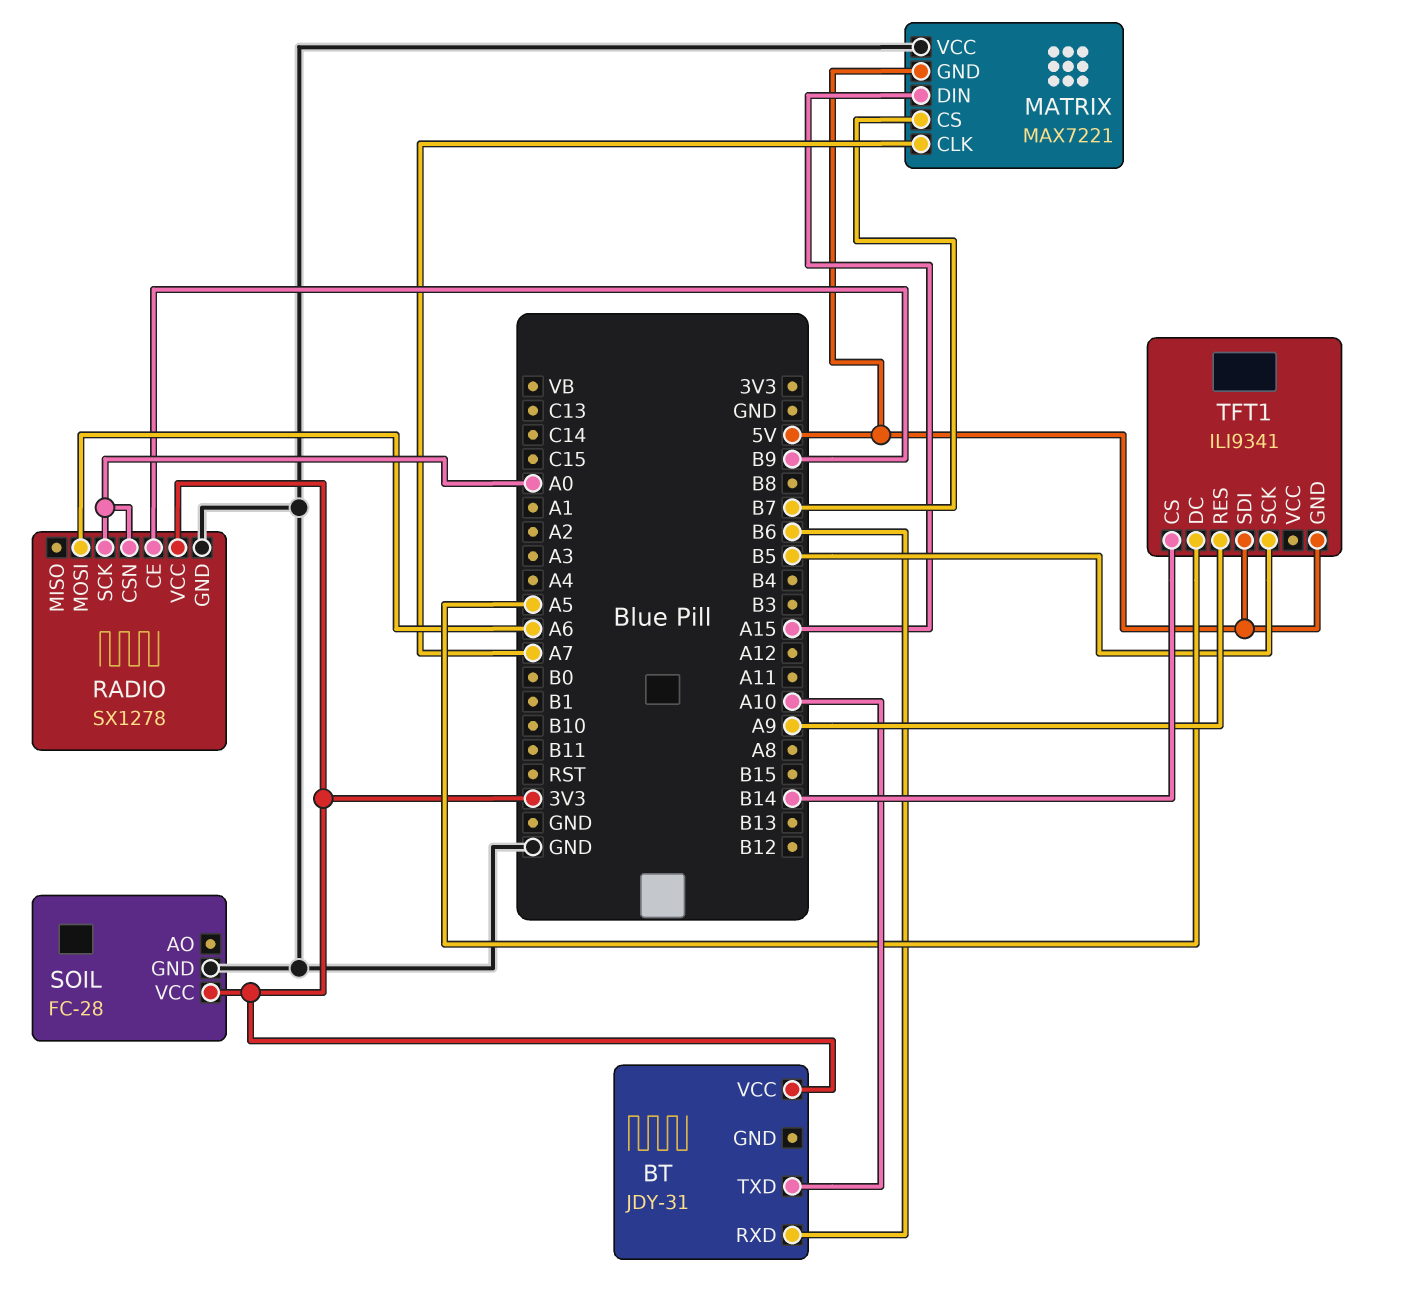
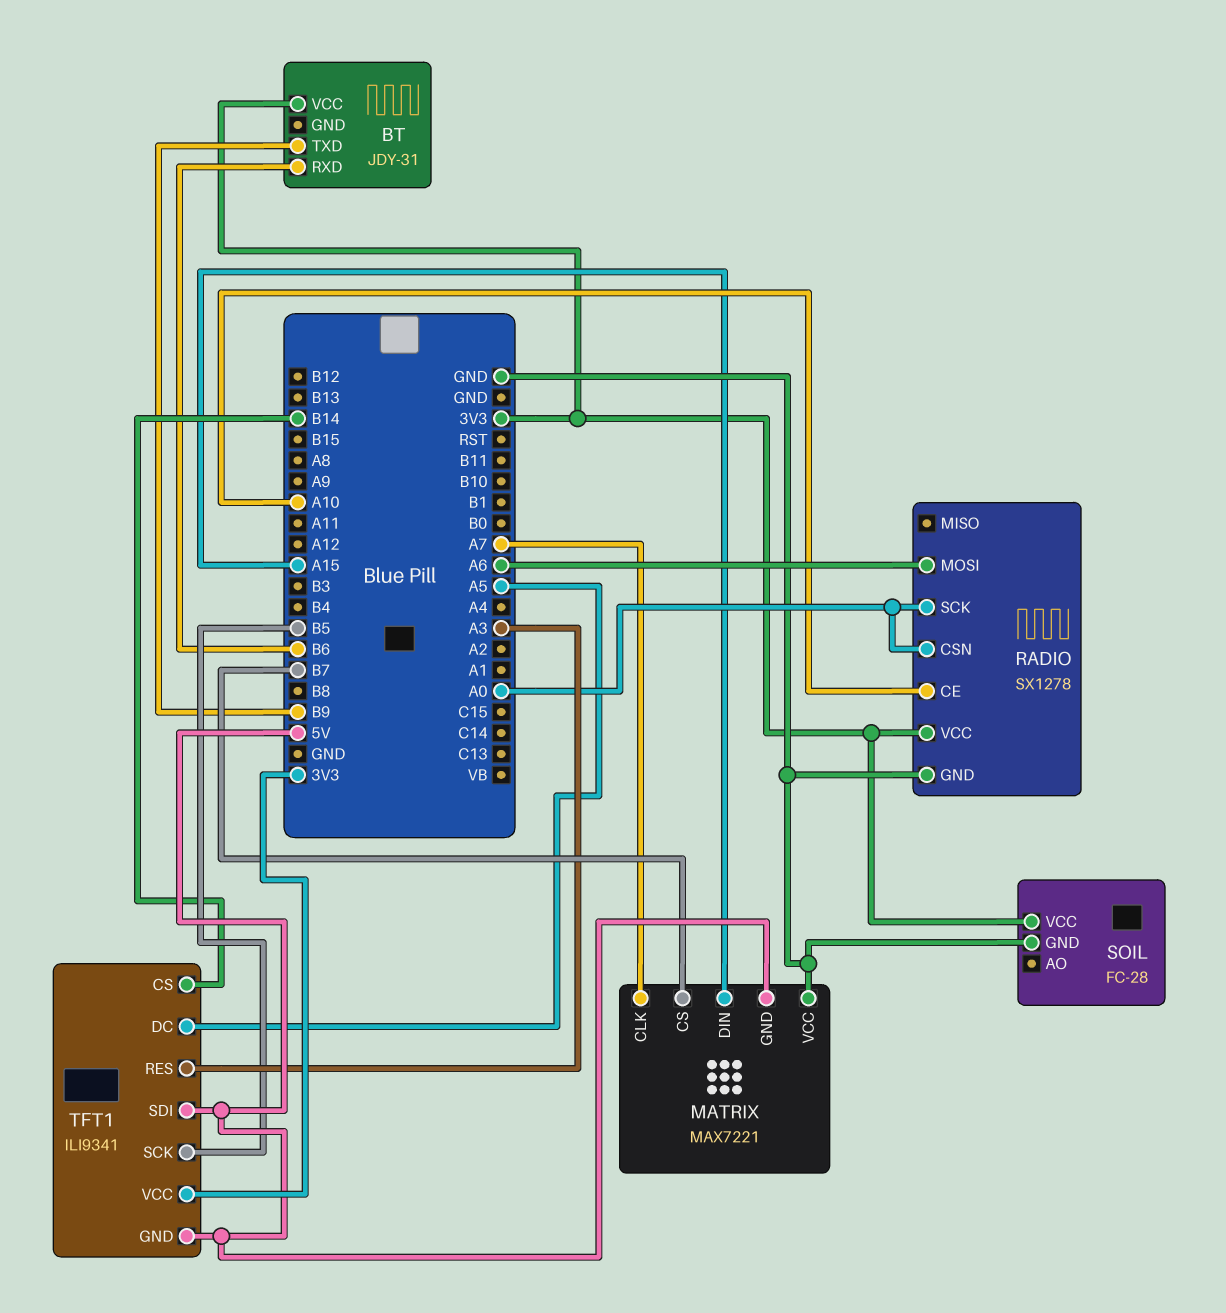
BT pin TXD: A10 -> B9
RADIO pin CE: B9 -> A10
TFT1 pin RES: A9 -> A3
TFT1 pin VCC: none -> 3V3

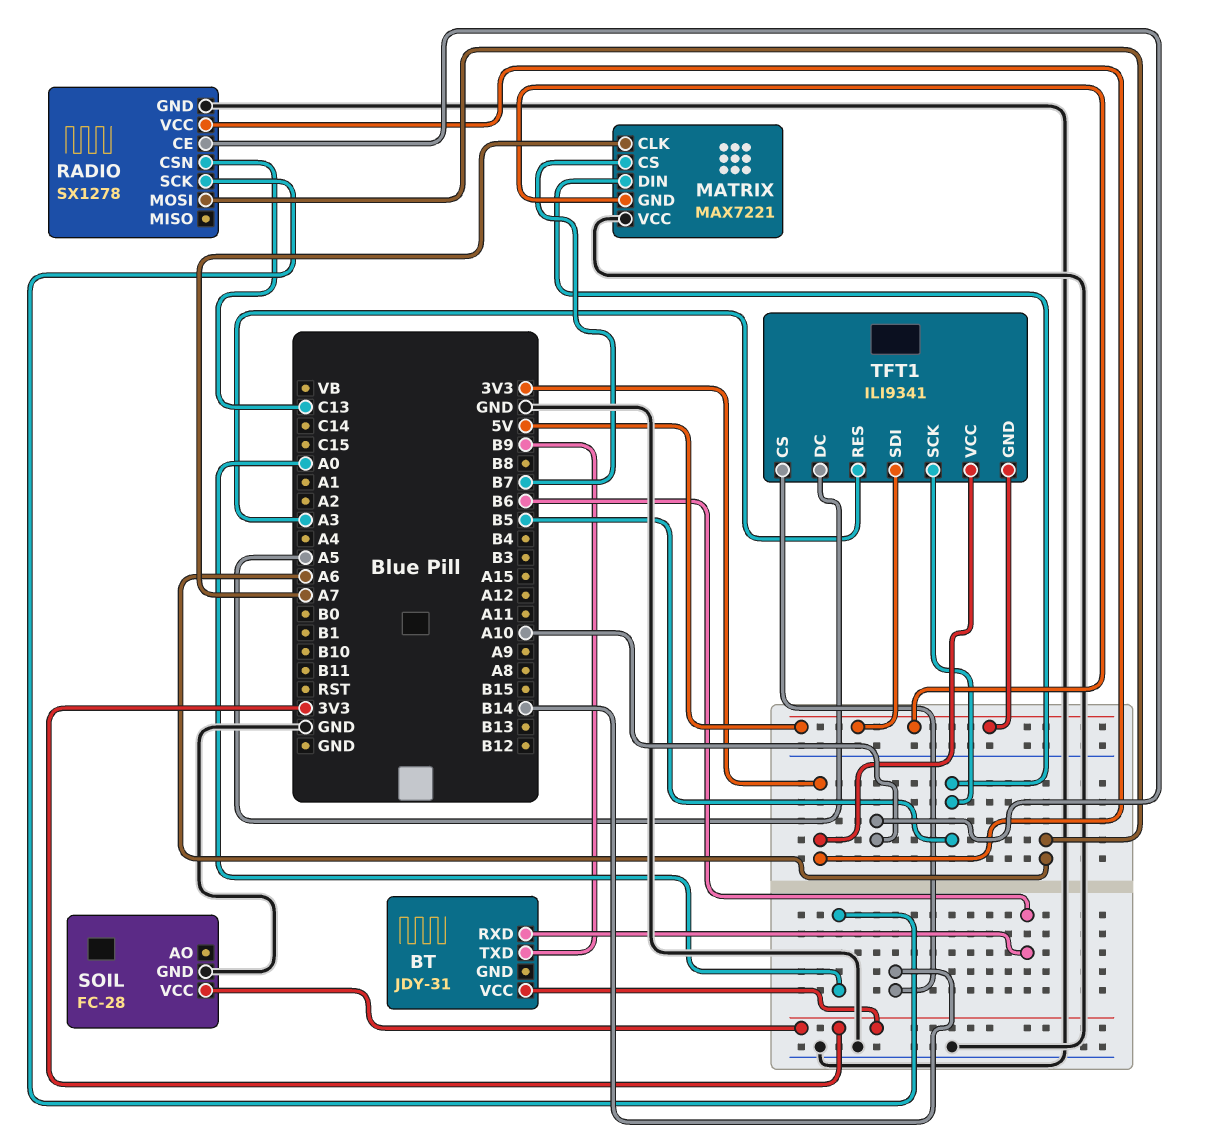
MATRIX pin DIN: A15 -> B5
RADIO pin CSN: A0 -> C13

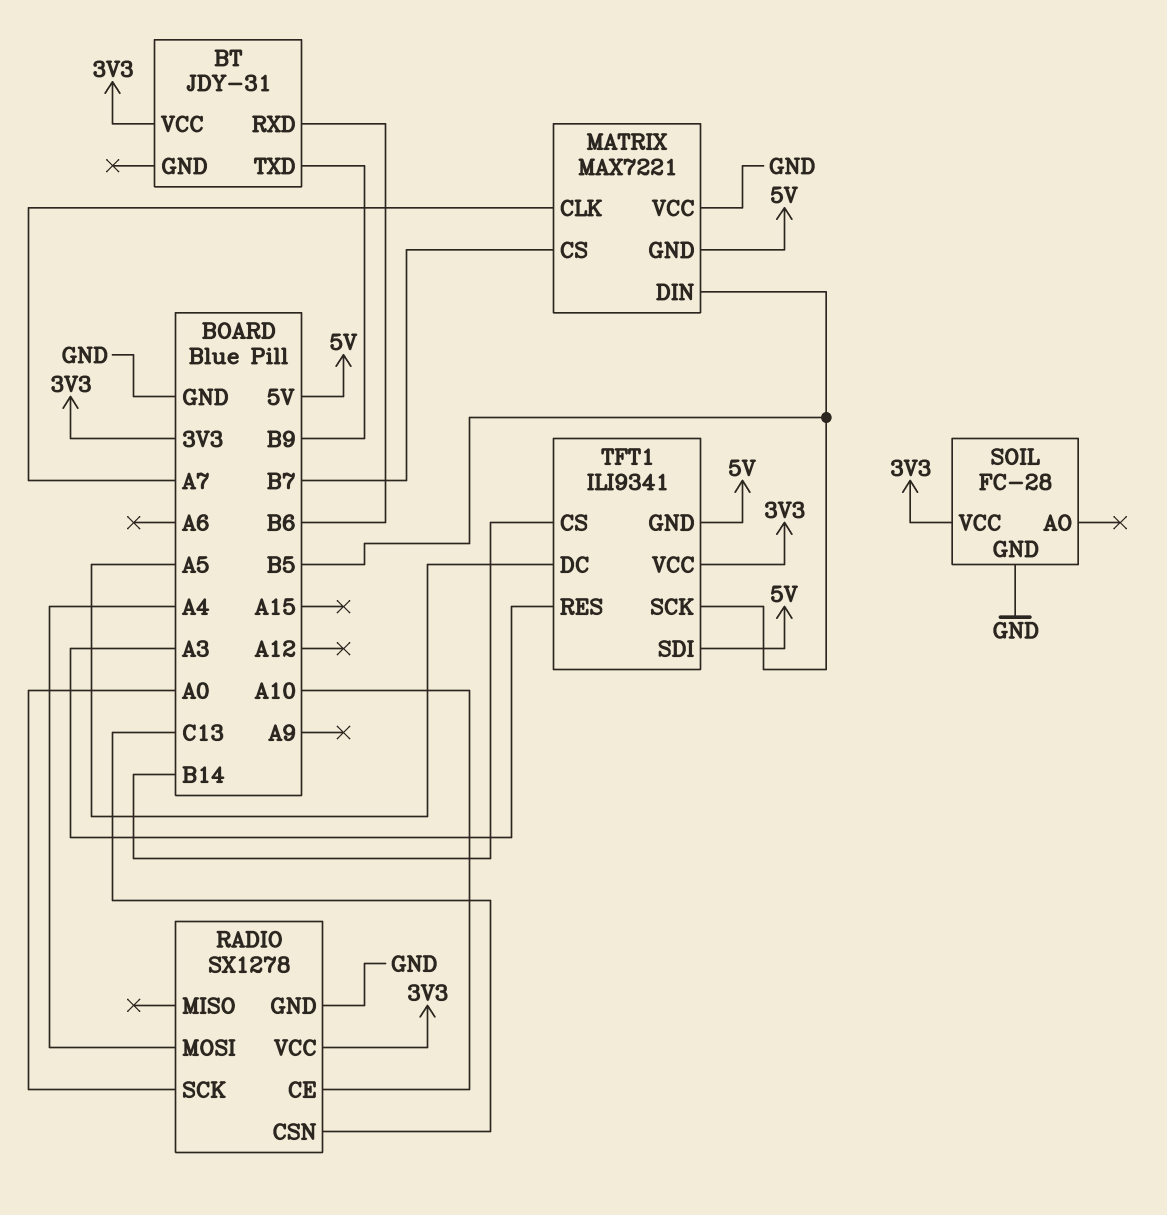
RADIO pin MOSI: A6 -> A4

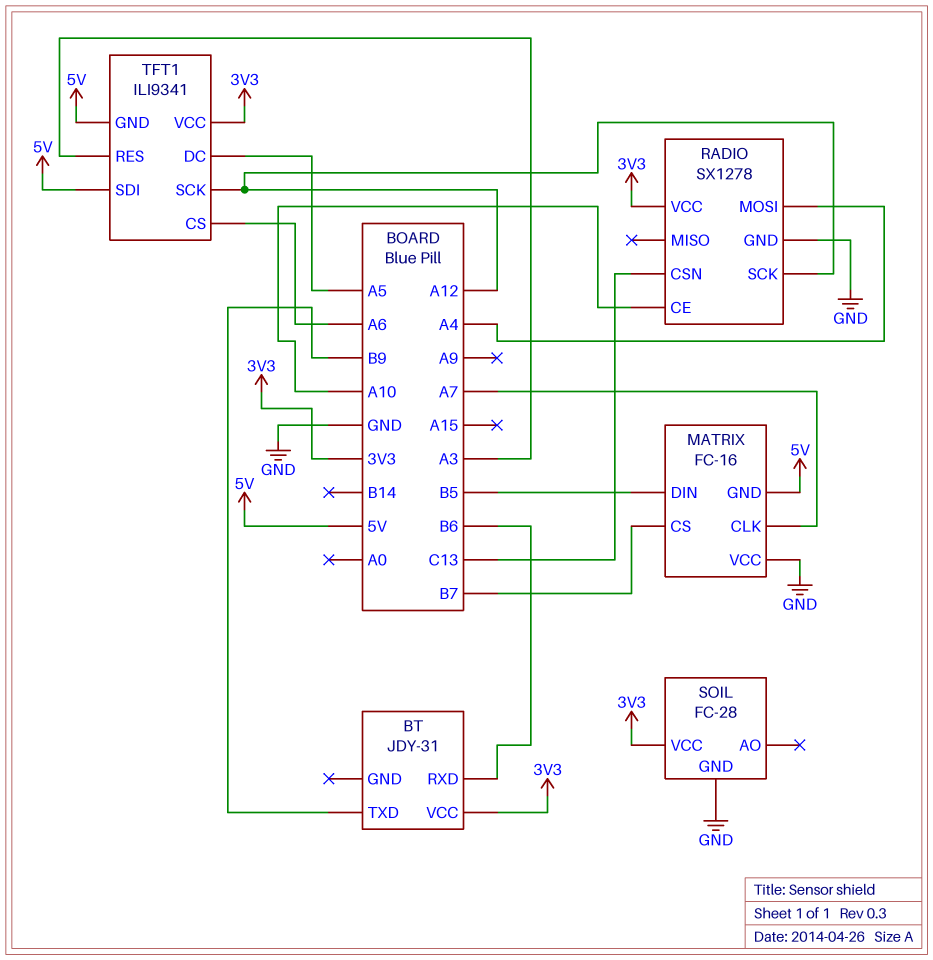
MATRIX: MAX7221 -> FC-16
RADIO pin SCK: A0 -> A12
TFT1 pin CS: B14 -> A6
TFT1 pin SCK: B5 -> A12

